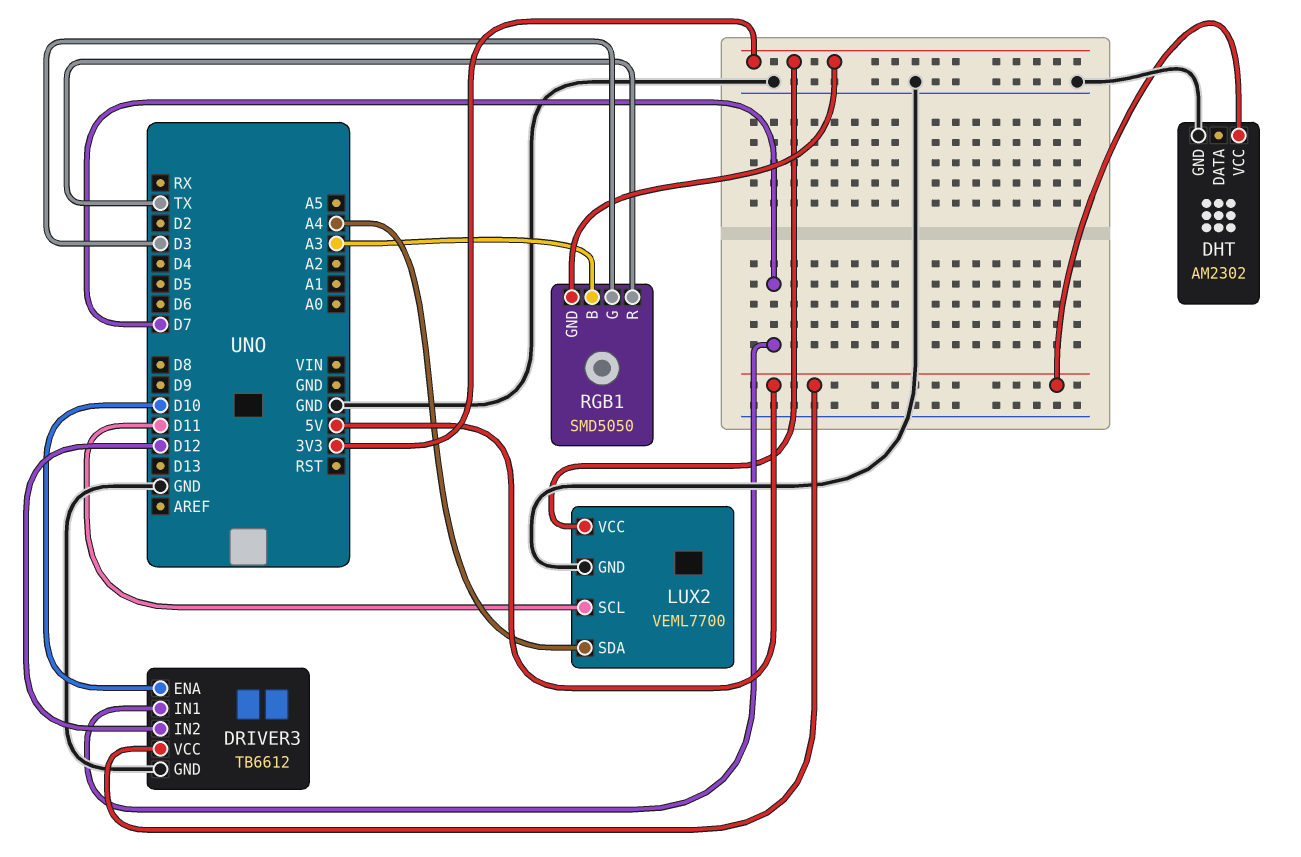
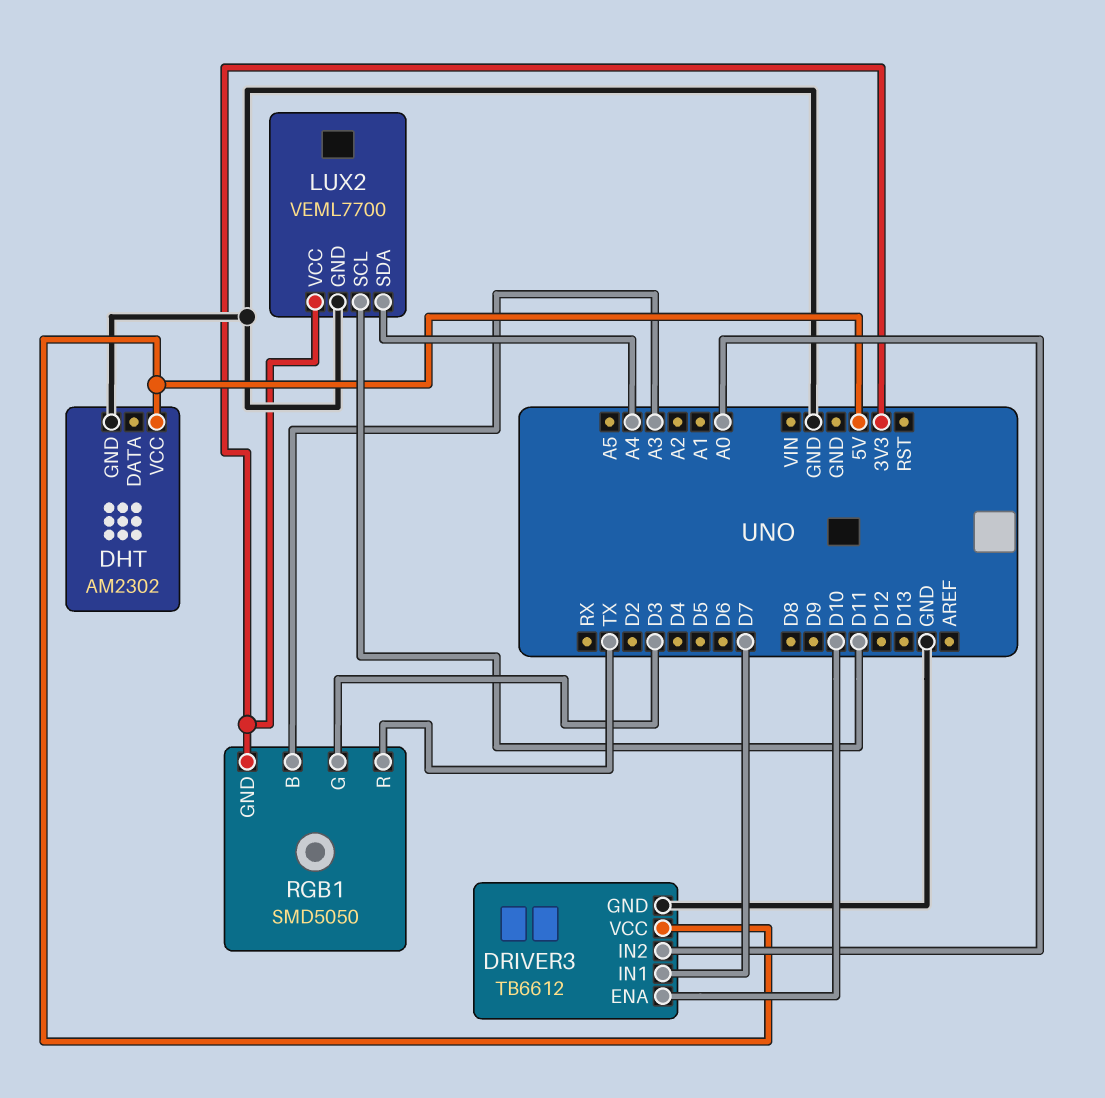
DRIVER3 pin IN2: D12 -> A0

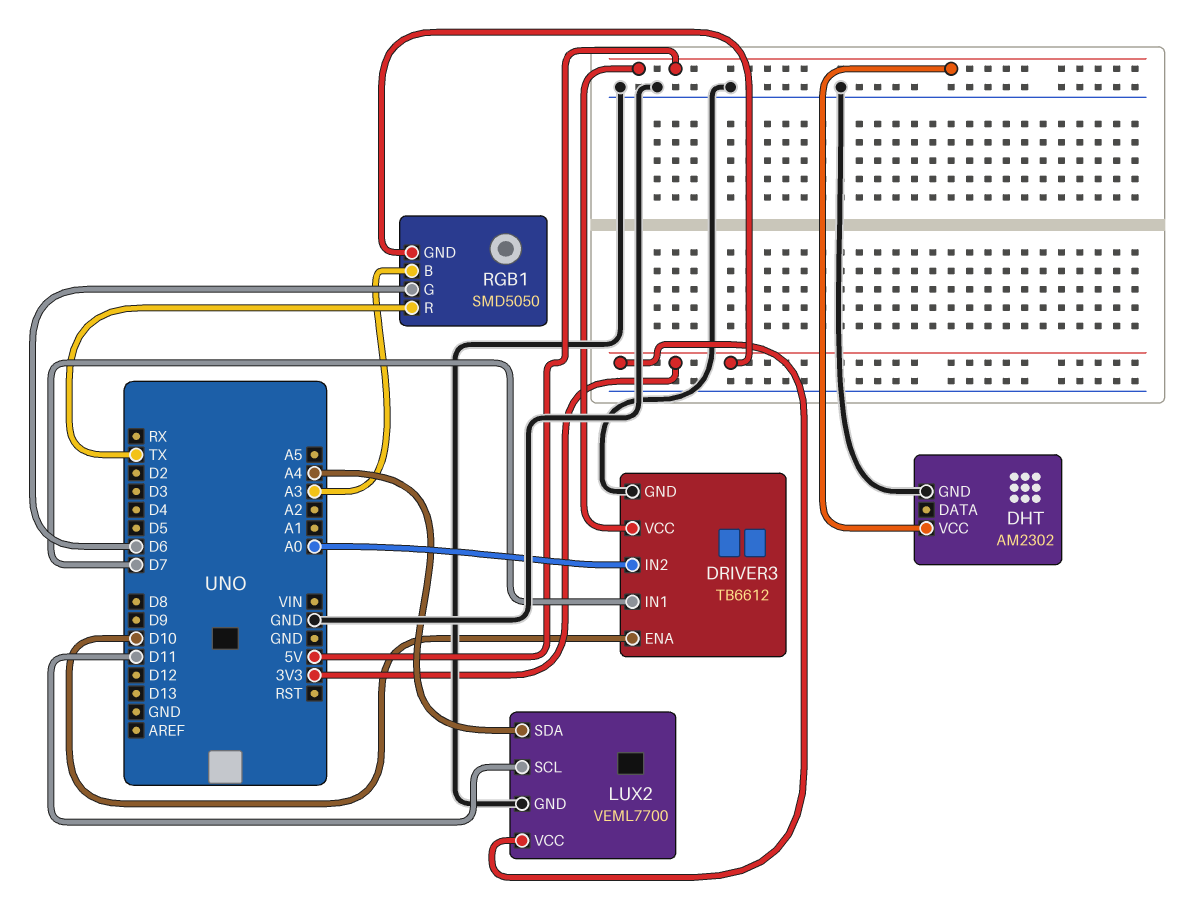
RGB1 pin G: D3 -> D6

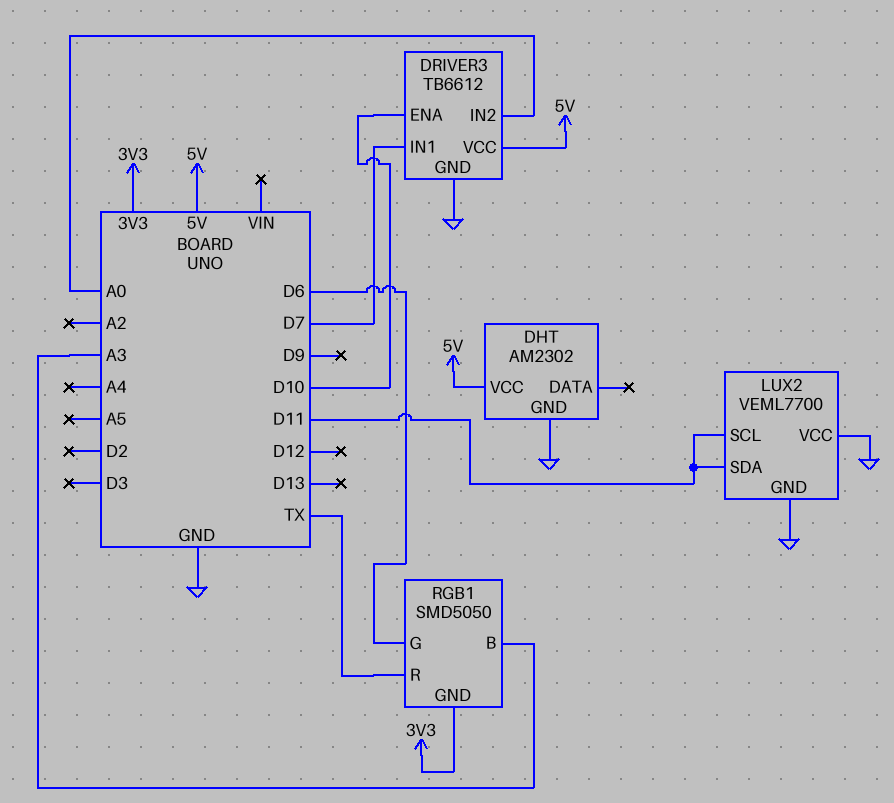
LUX2 pin SDA: A4 -> D11
LUX2 pin VCC: 3V3 -> GND

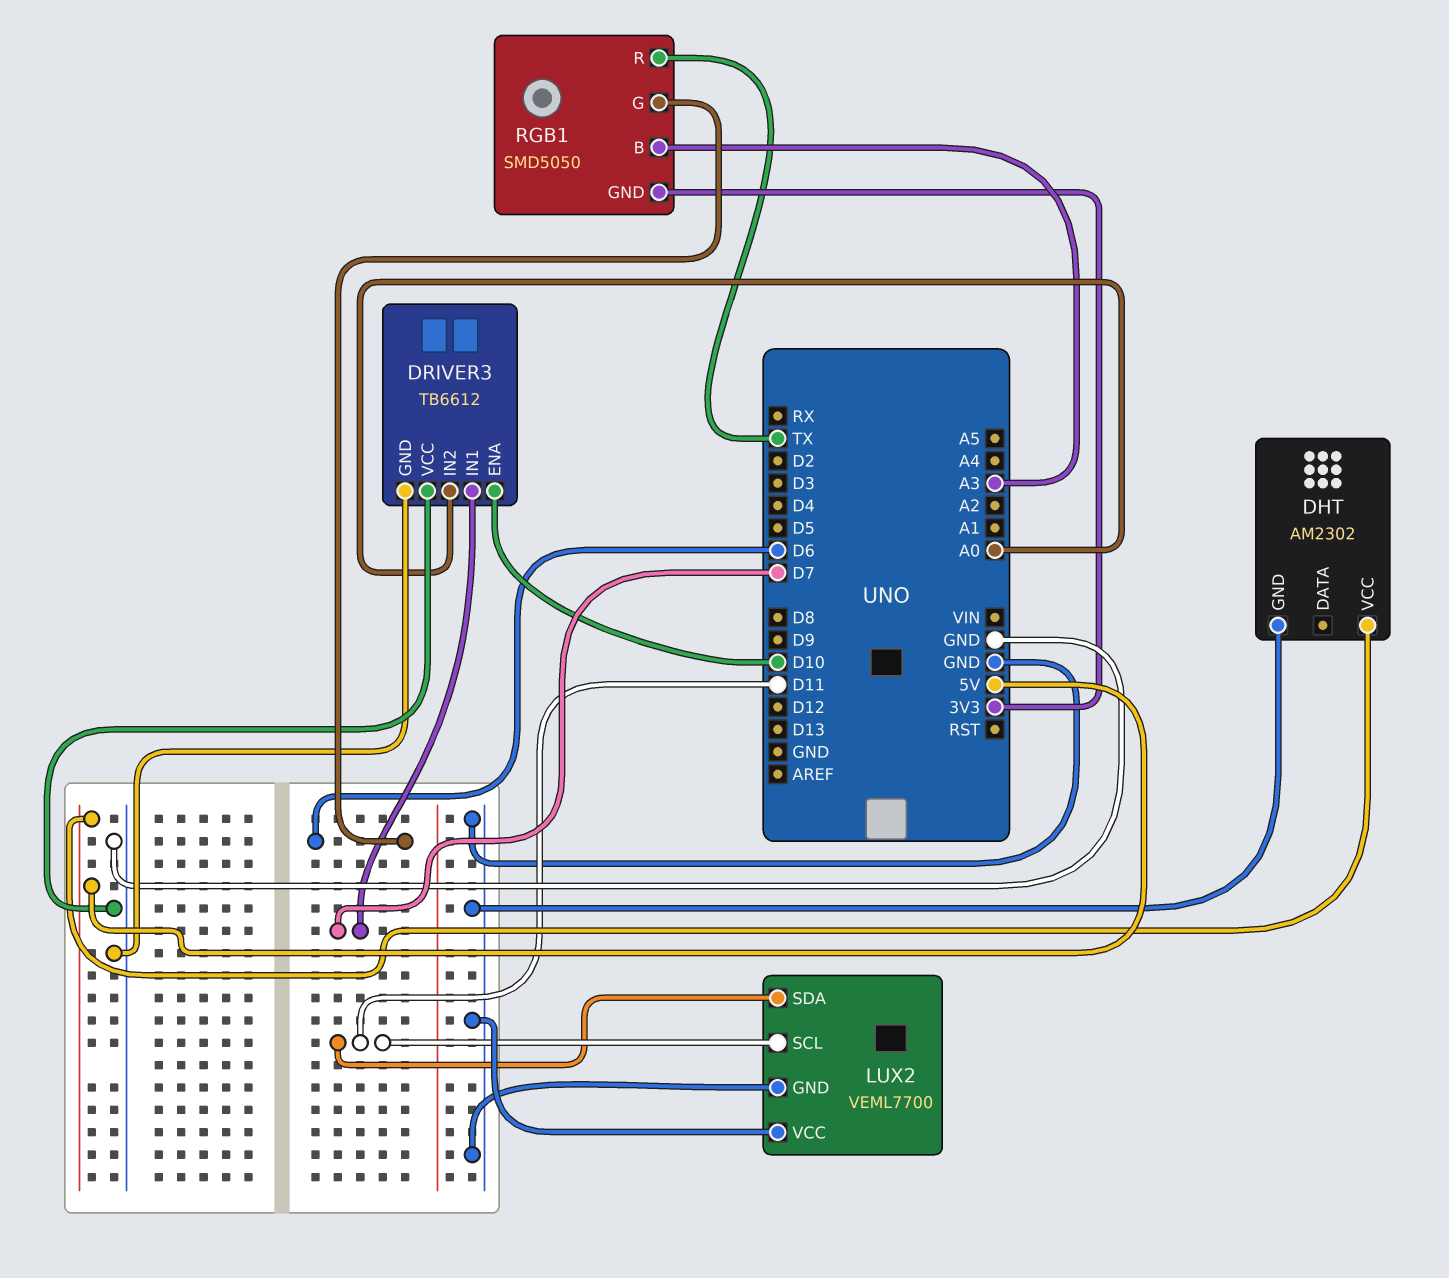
DRIVER3 pin VCC: 5V -> GND

